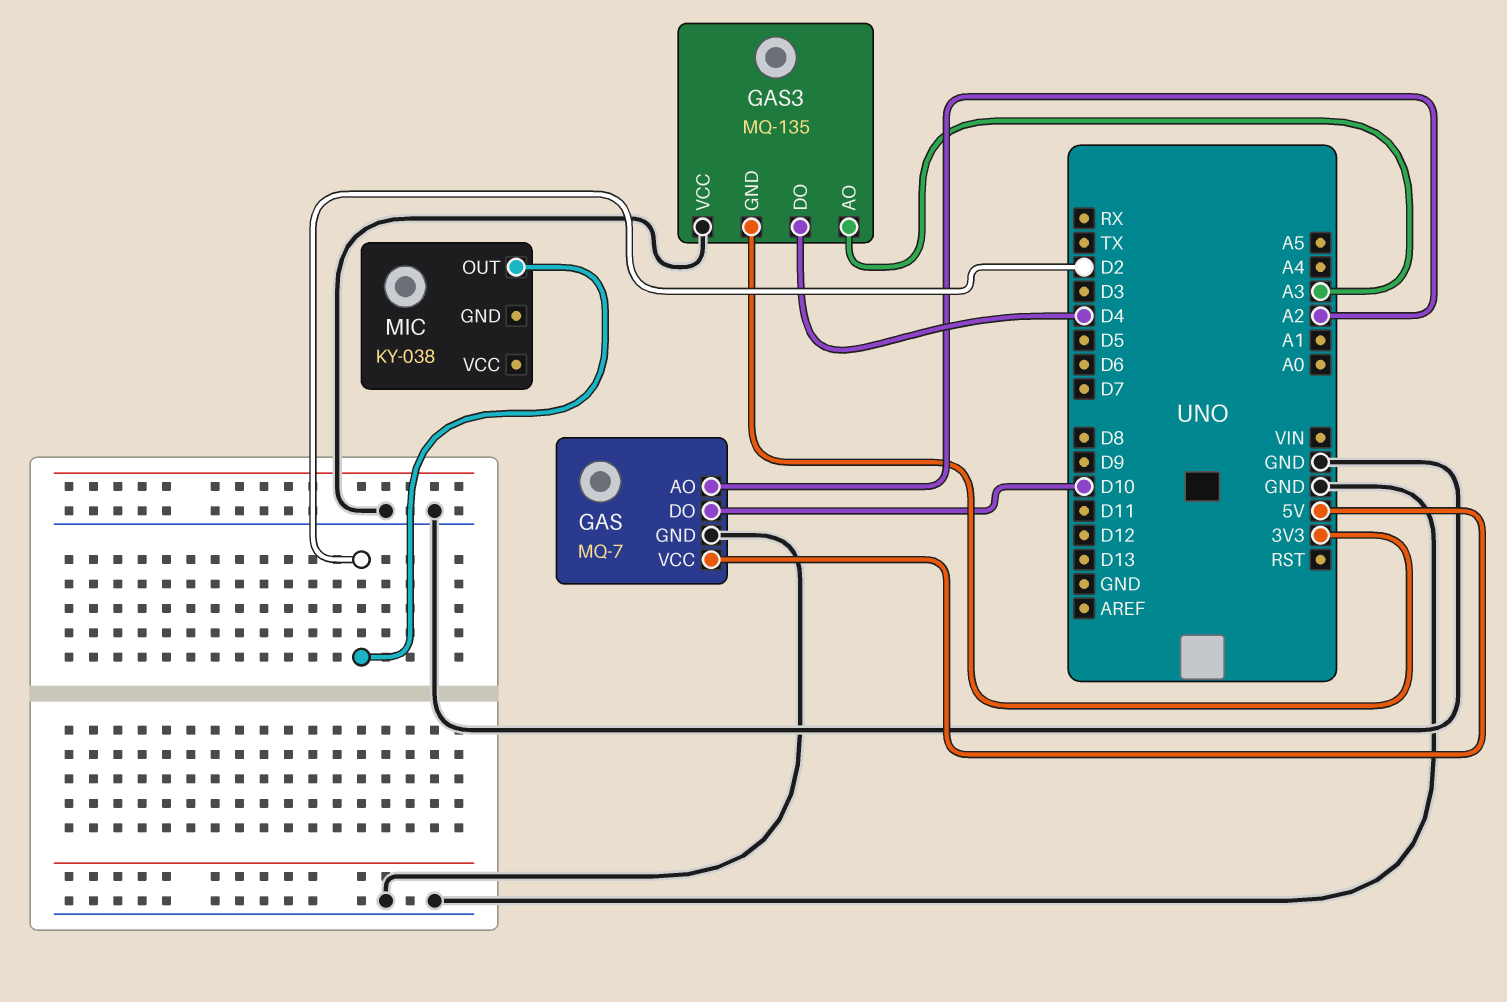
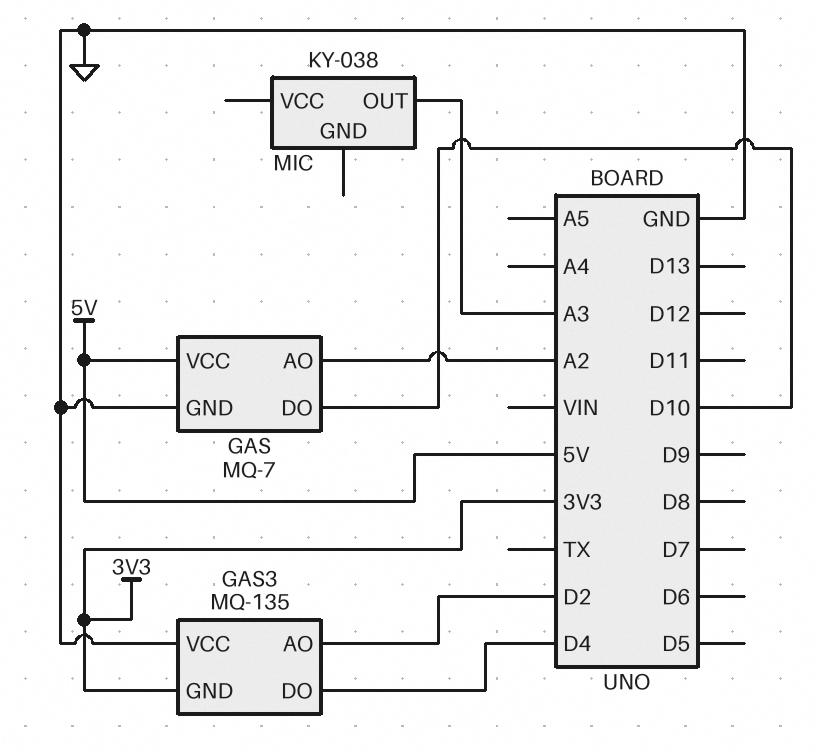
GAS3 pin AO: A3 -> D2
MIC pin OUT: D2 -> A3

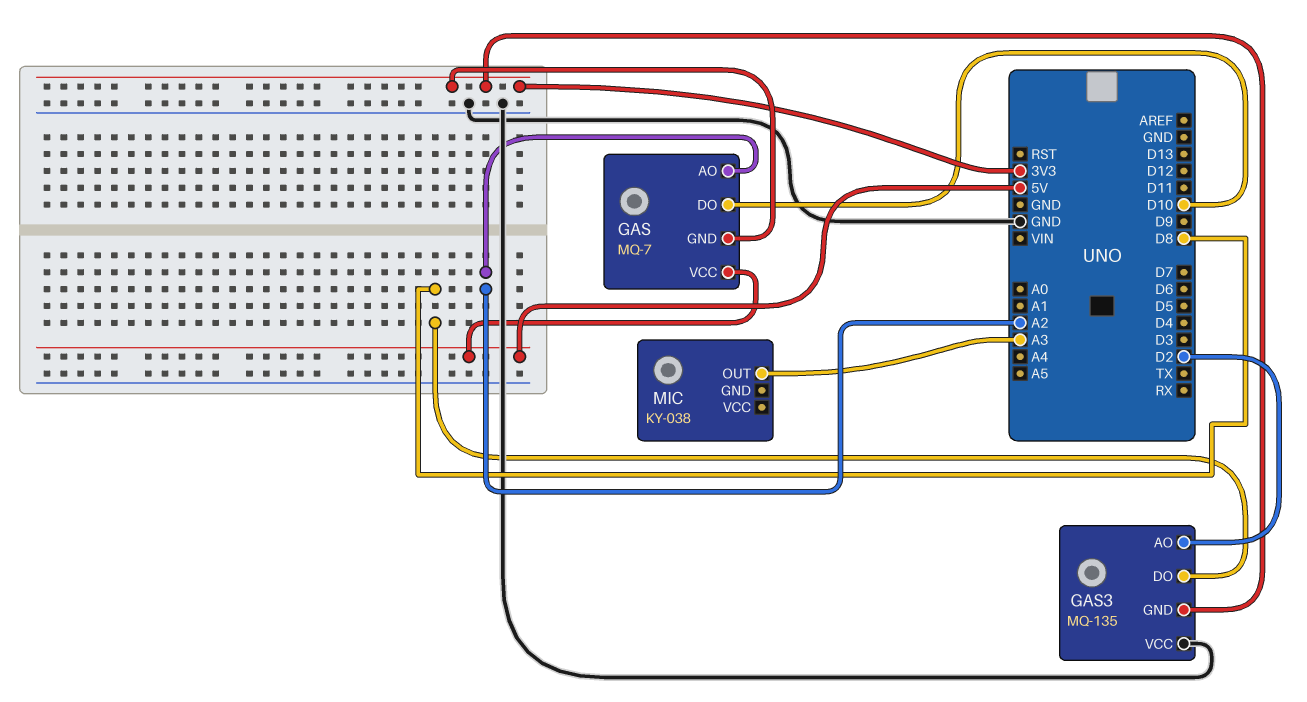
GAS pin GND: GND -> 3V3
GAS3 pin DO: D4 -> D8

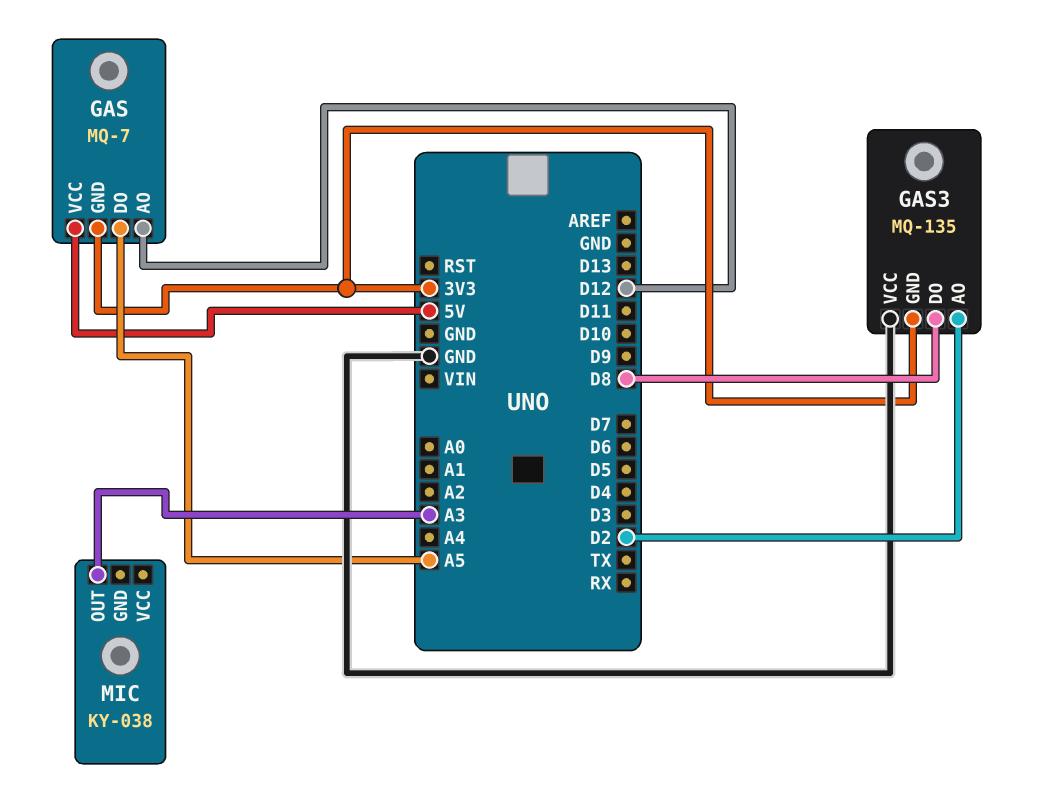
GAS pin AO: A2 -> D12
GAS pin DO: D10 -> A5

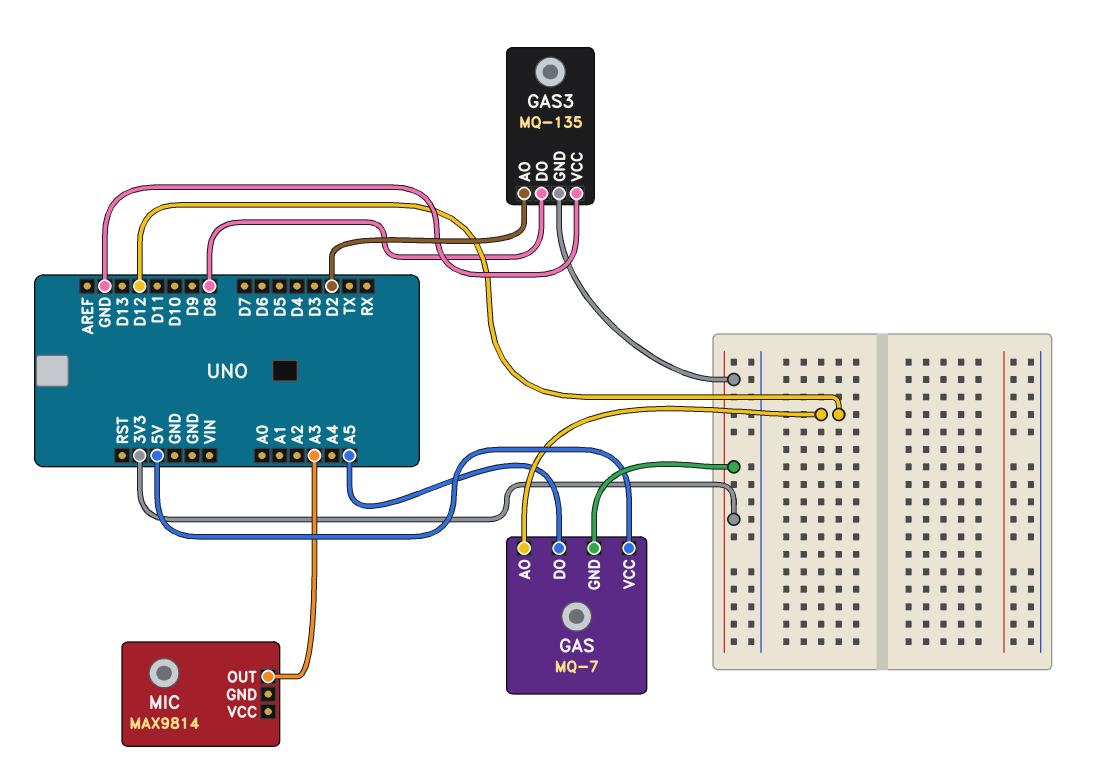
MIC: KY-038 -> MAX9814

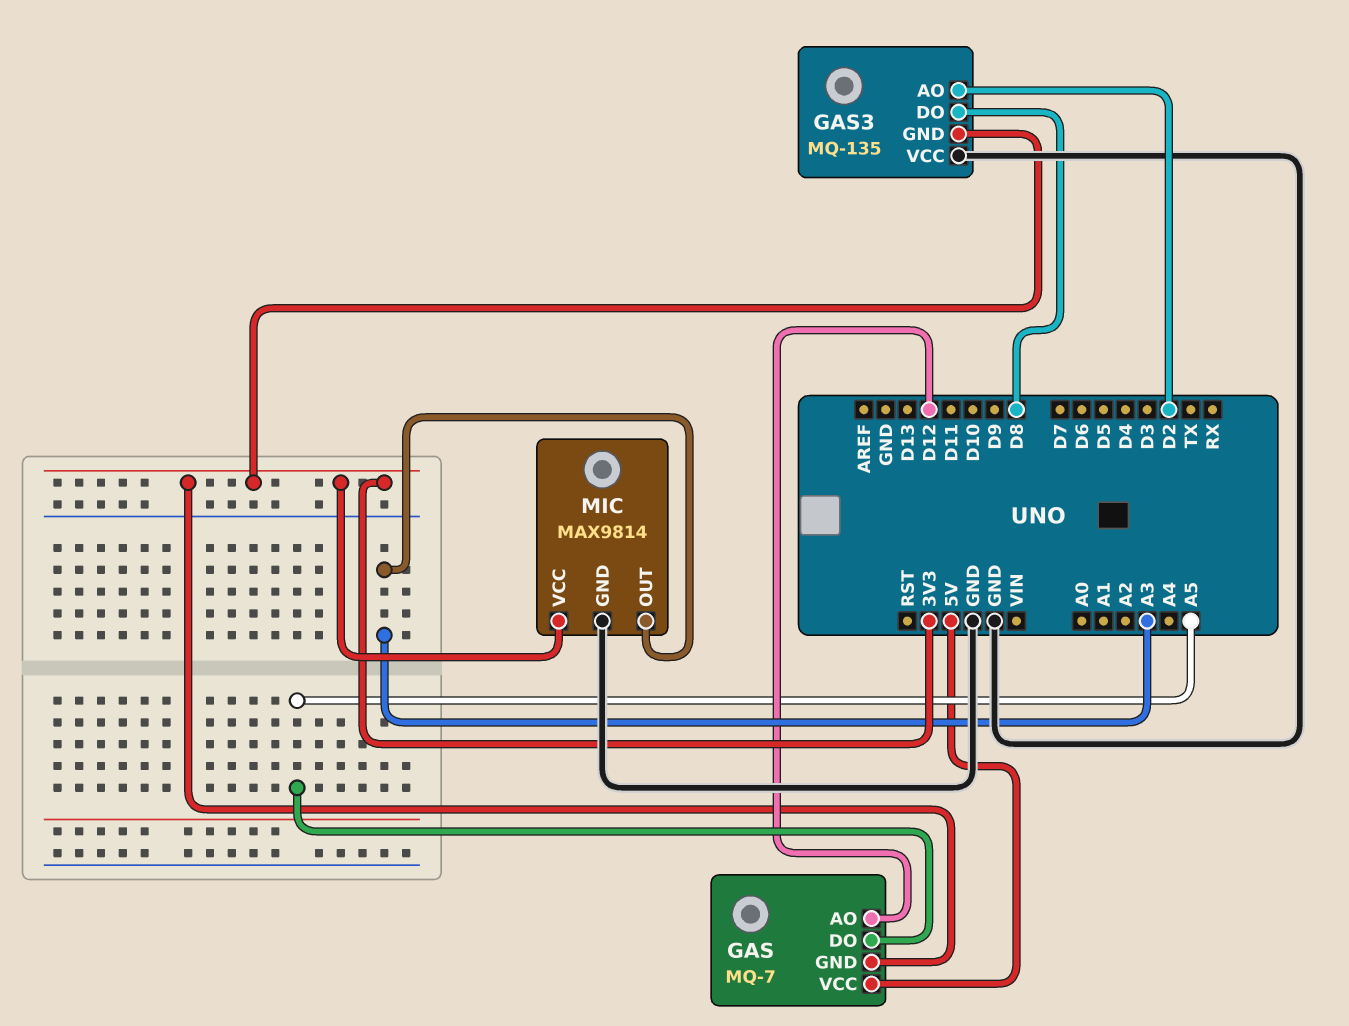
MIC pin GND: none -> GND
MIC pin VCC: none -> 3V3

